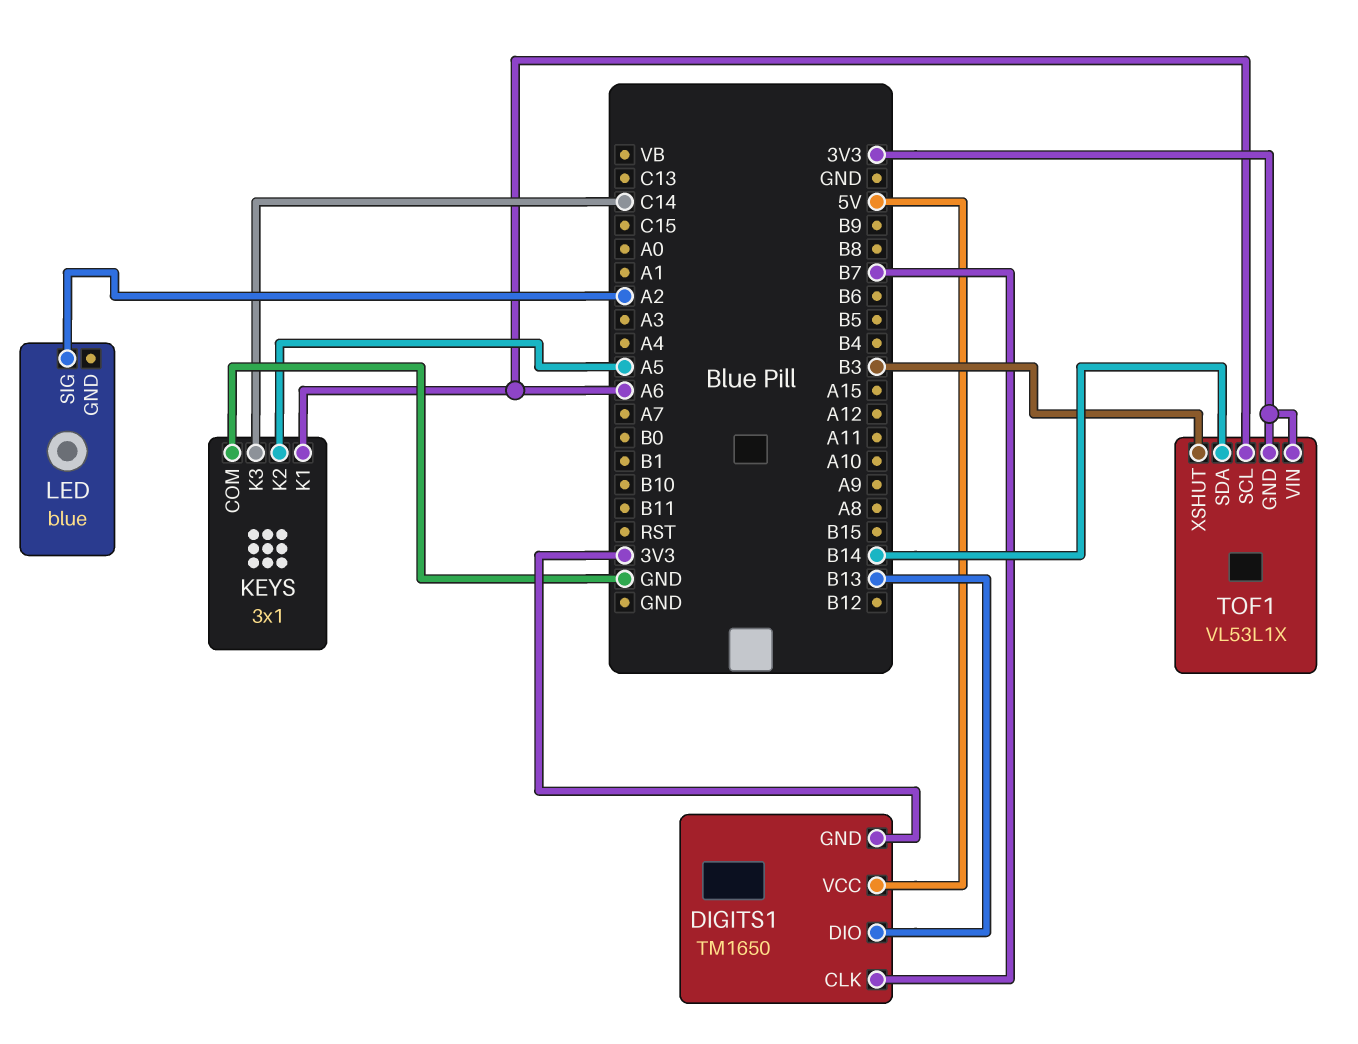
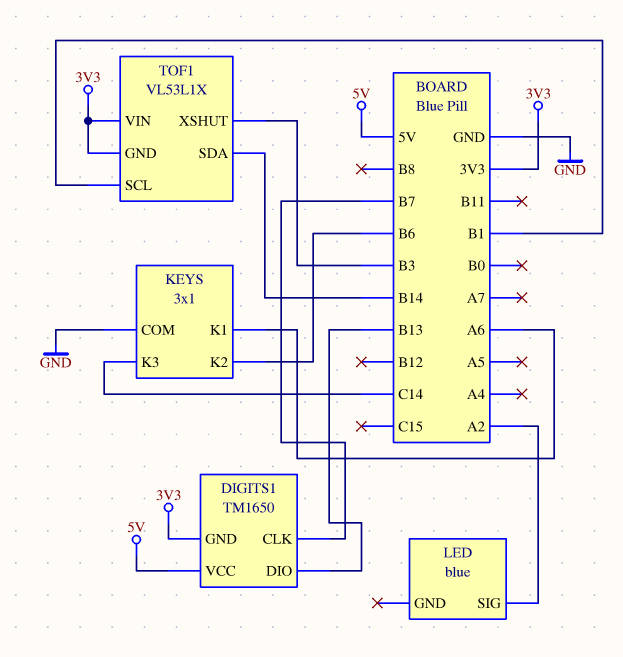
KEYS pin K2: A5 -> B6
TOF1 pin SCL: A6 -> B1

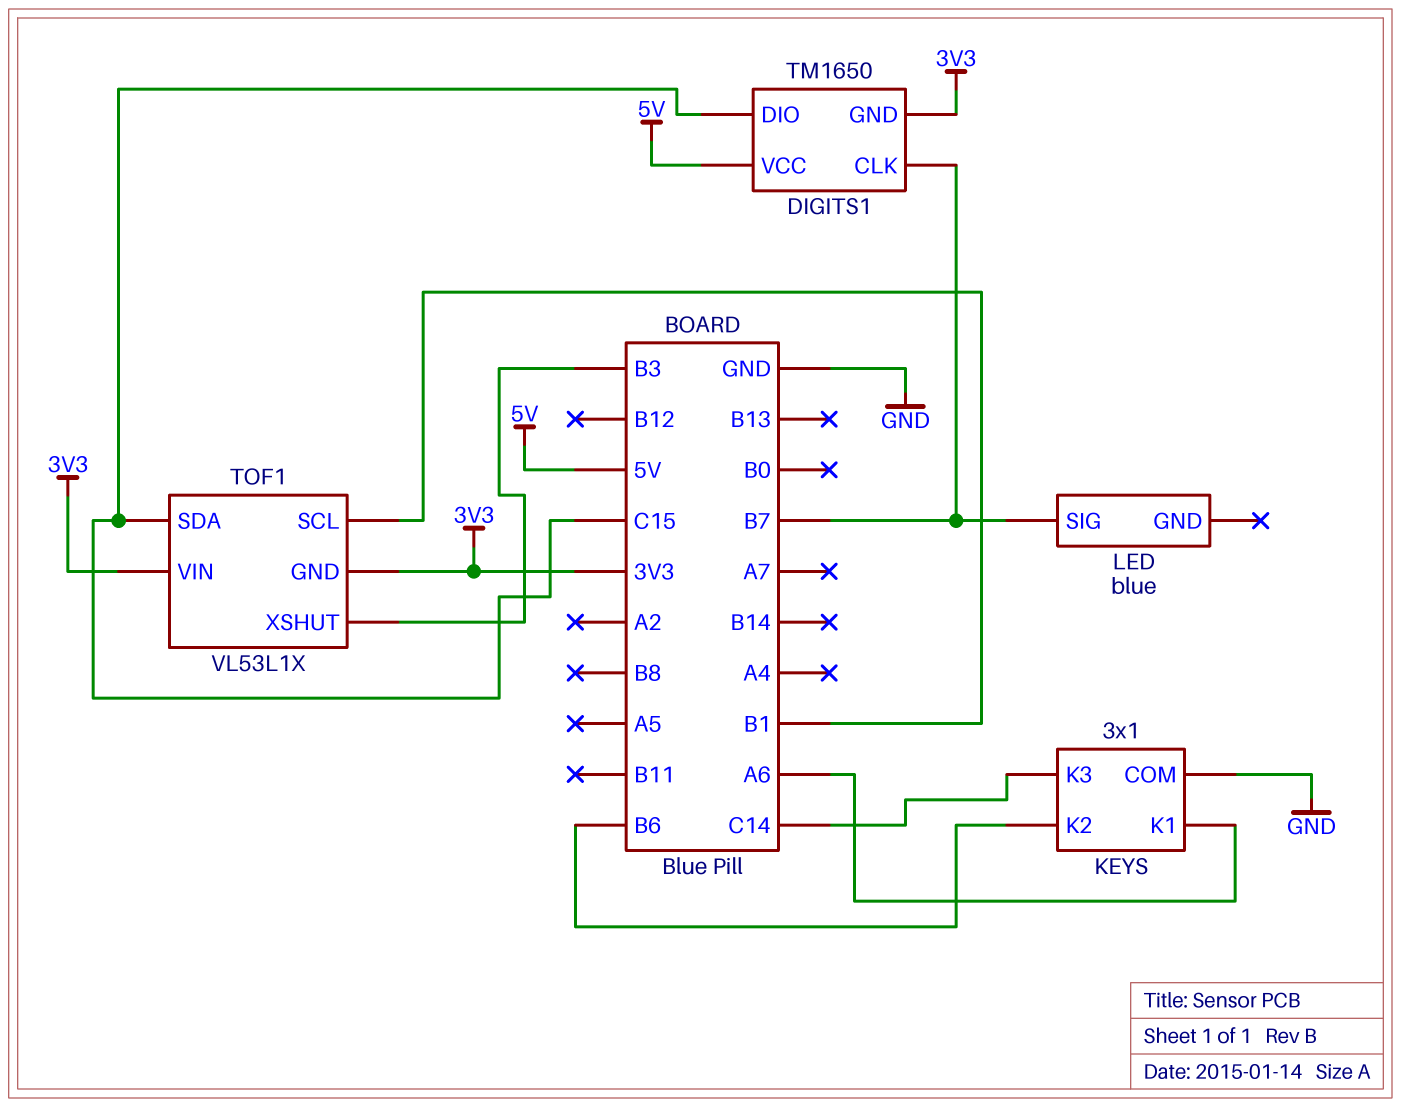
DIGITS1 pin DIO: B13 -> C15
LED pin SIG: A2 -> B7
TOF1 pin SDA: B14 -> C15

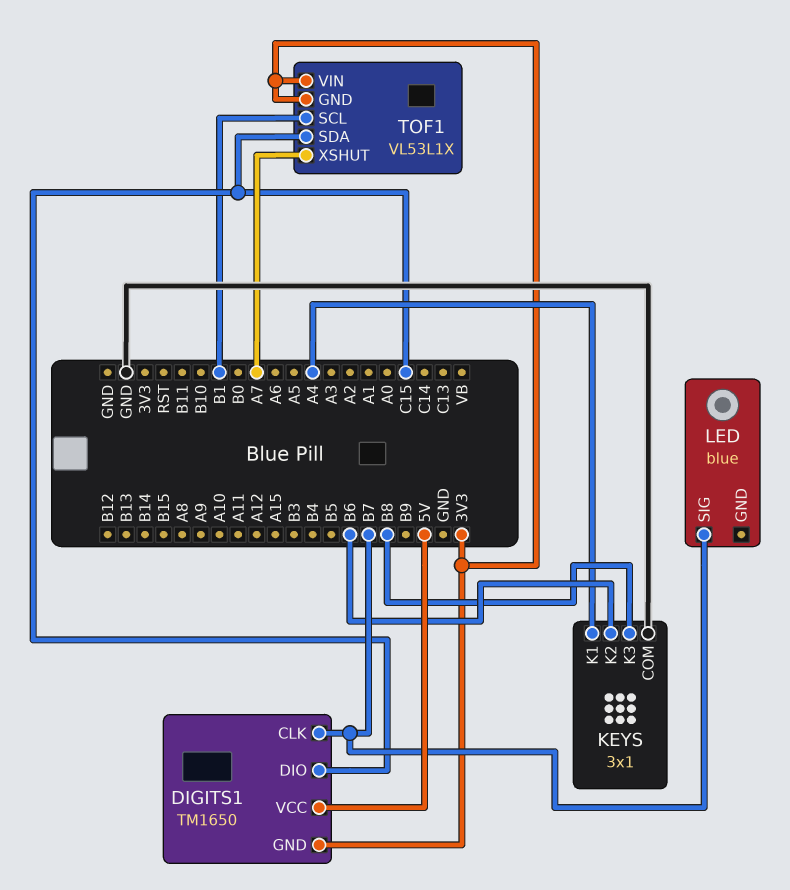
KEYS pin K1: A6 -> A4
KEYS pin K3: C14 -> B8
TOF1 pin XSHUT: B3 -> A7

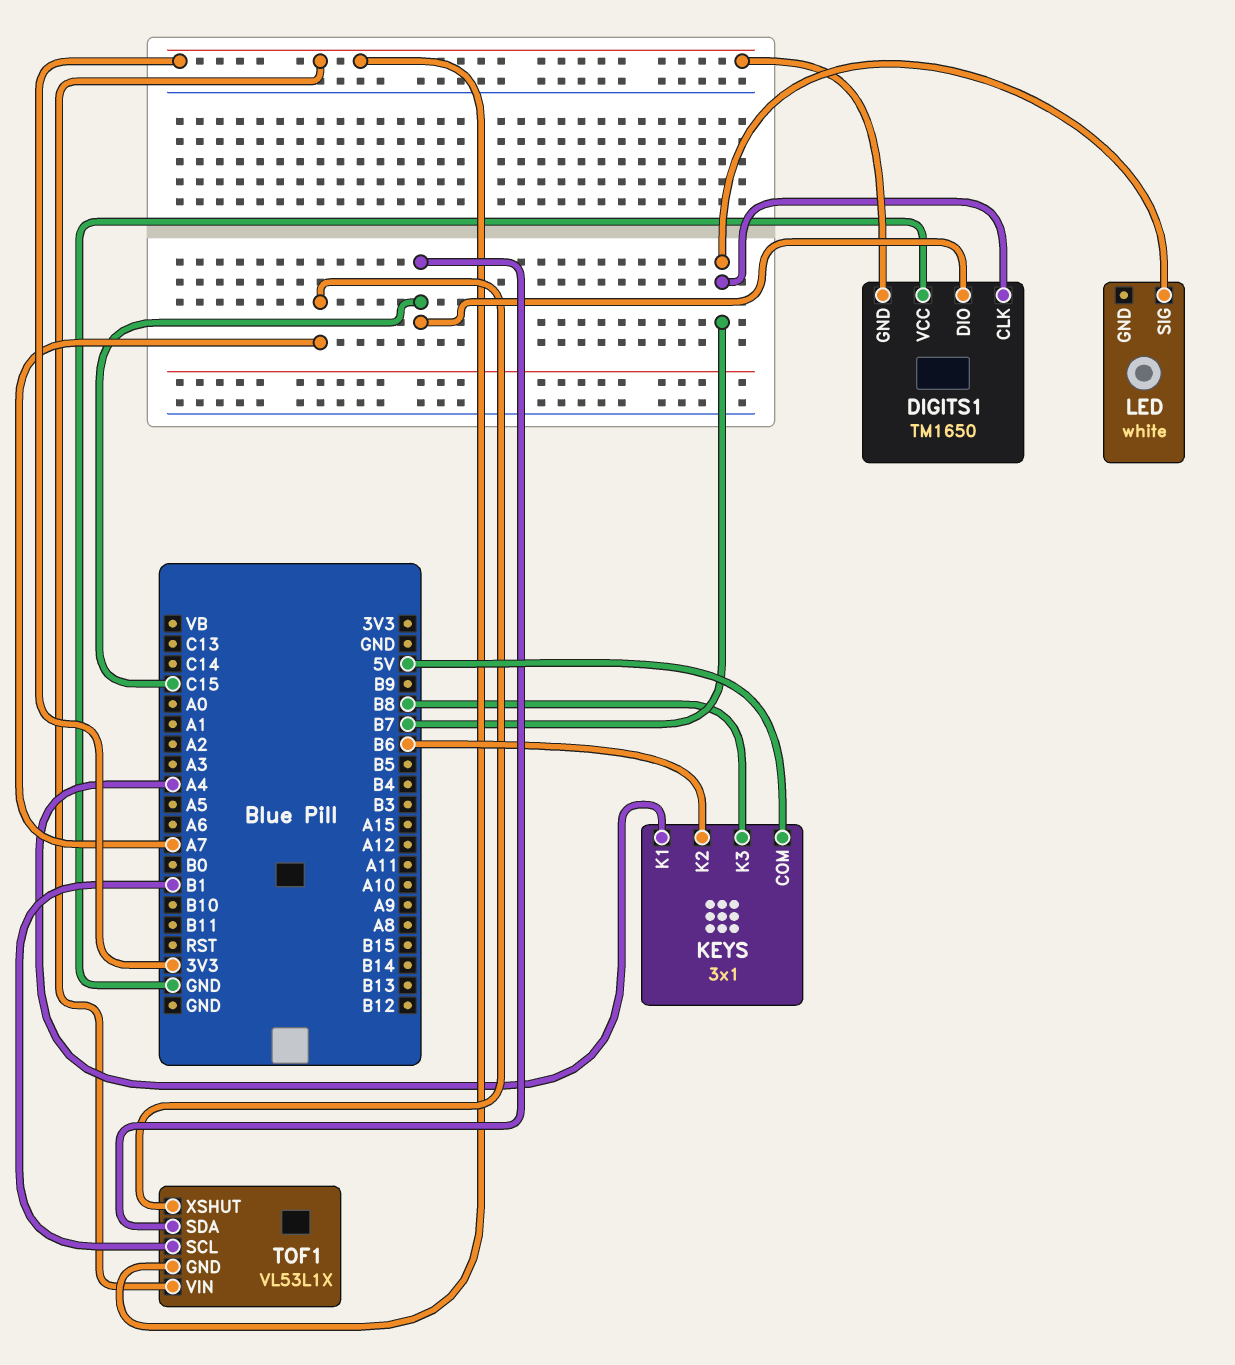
DIGITS1 pin VCC: 5V -> GND
KEYS pin COM: GND -> 5V
LED: blue -> white

